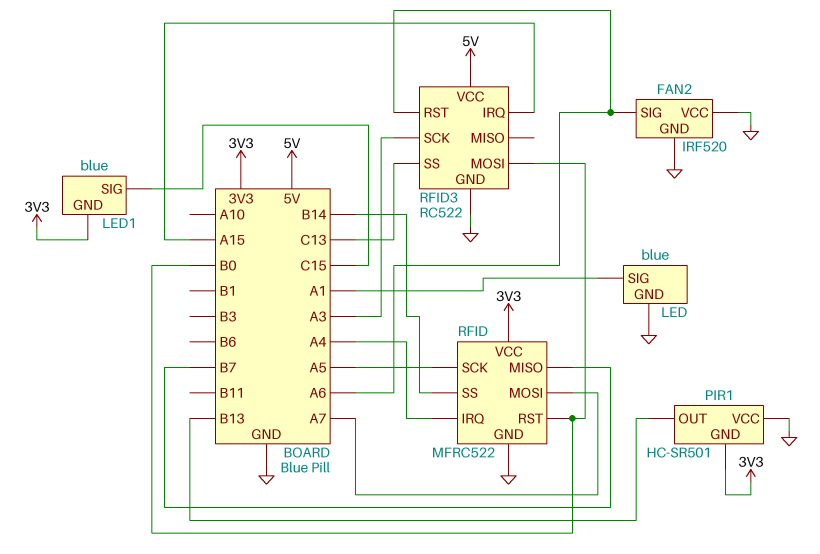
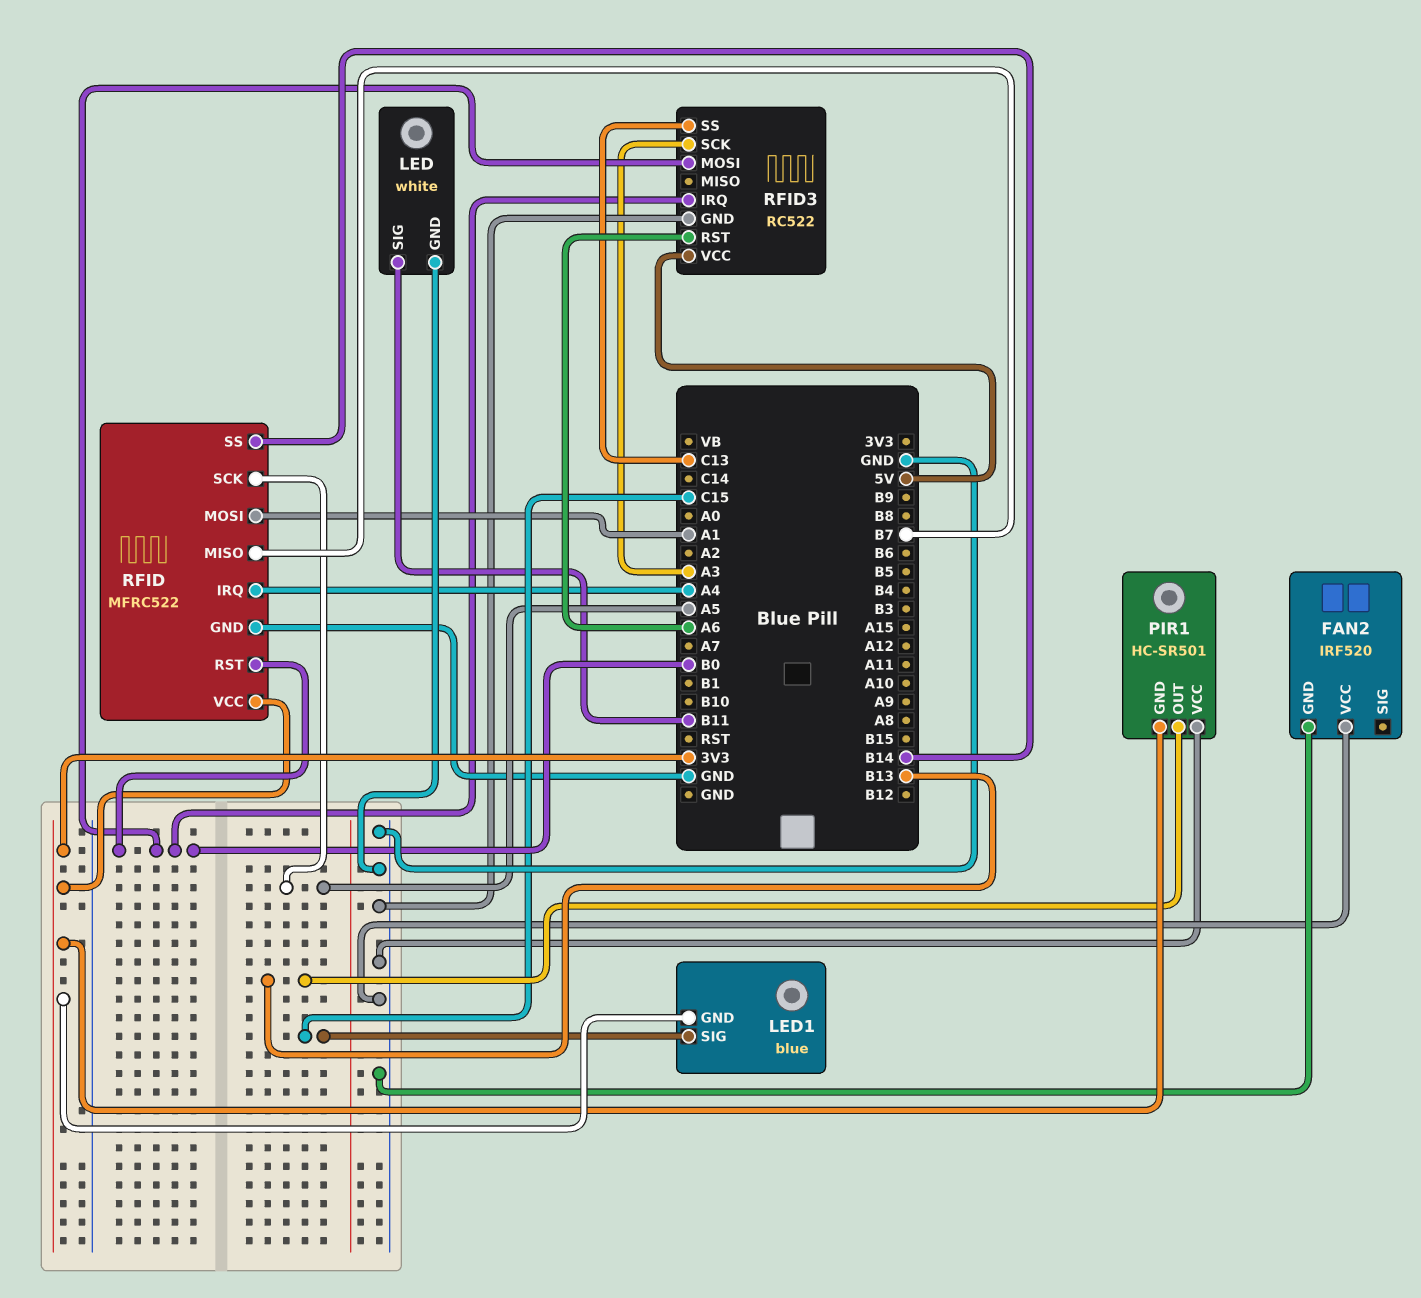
FAN2 pin SIG: A6 -> none
LED: blue -> white
LED pin SIG: A1 -> B11
RFID pin MOSI: A7 -> A1
RFID3 pin IRQ: A15 -> B0

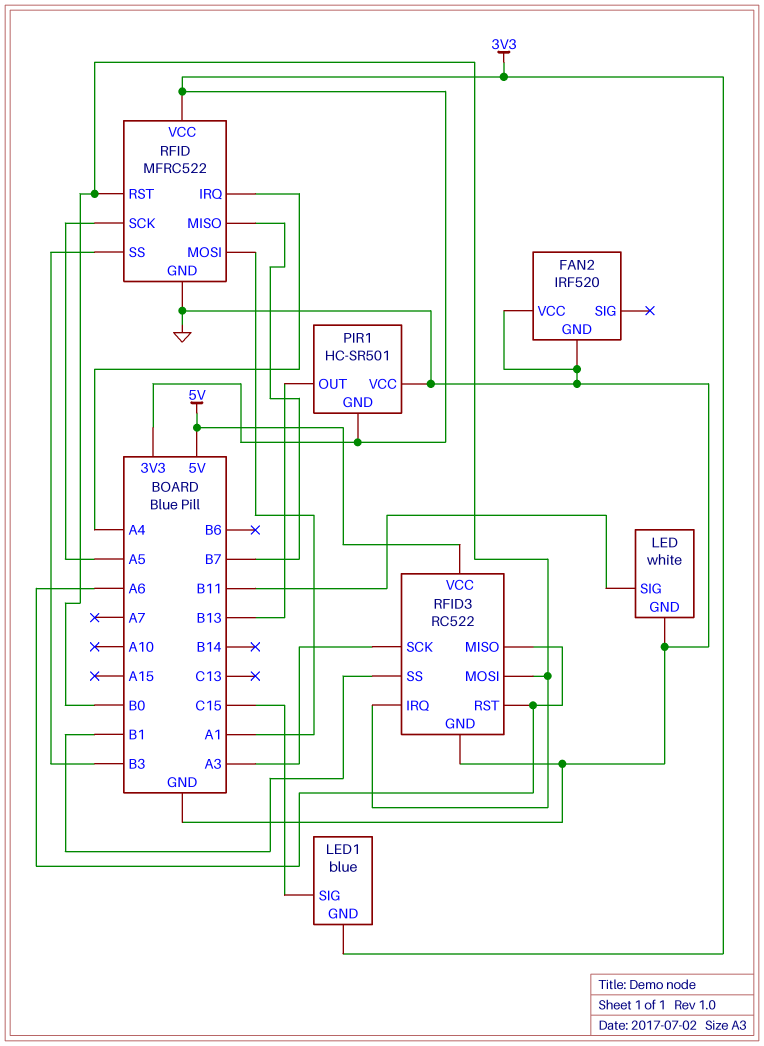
RFID pin SS: B14 -> B3
RFID3 pin MISO: none -> A6
RFID3 pin SS: C13 -> B1

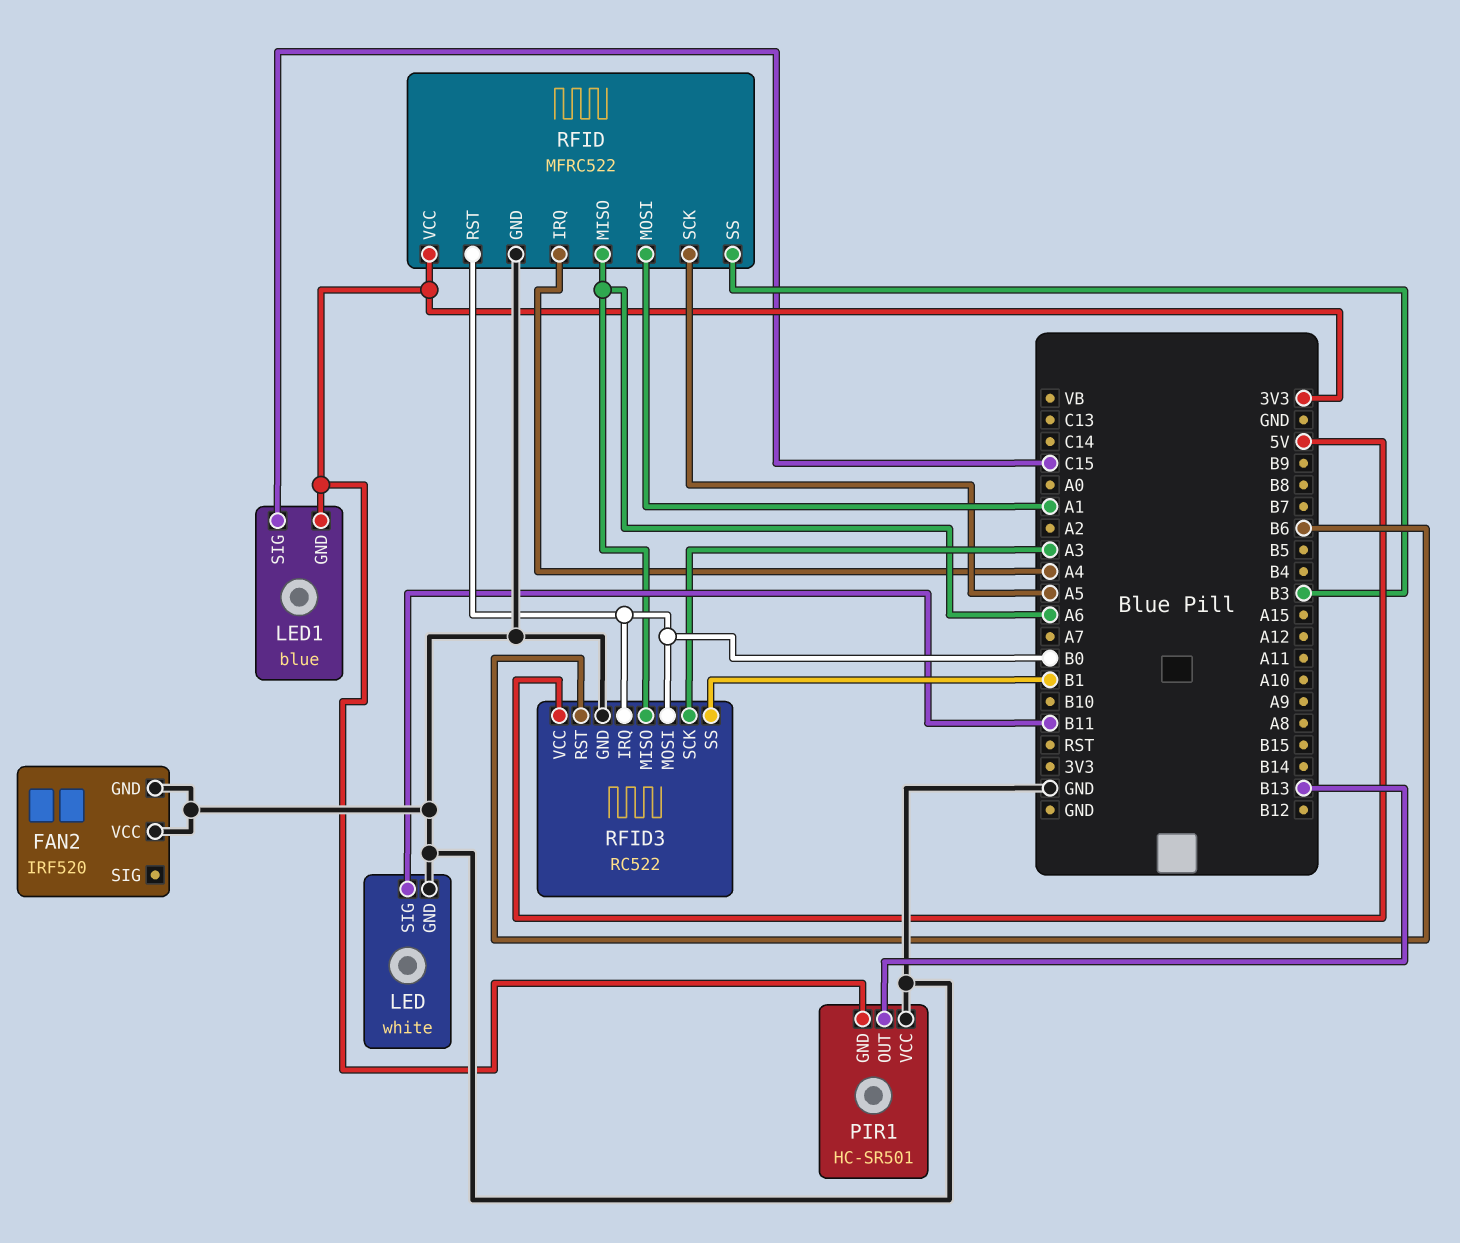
RFID pin MISO: B7 -> A6
RFID3 pin RST: A6 -> B6

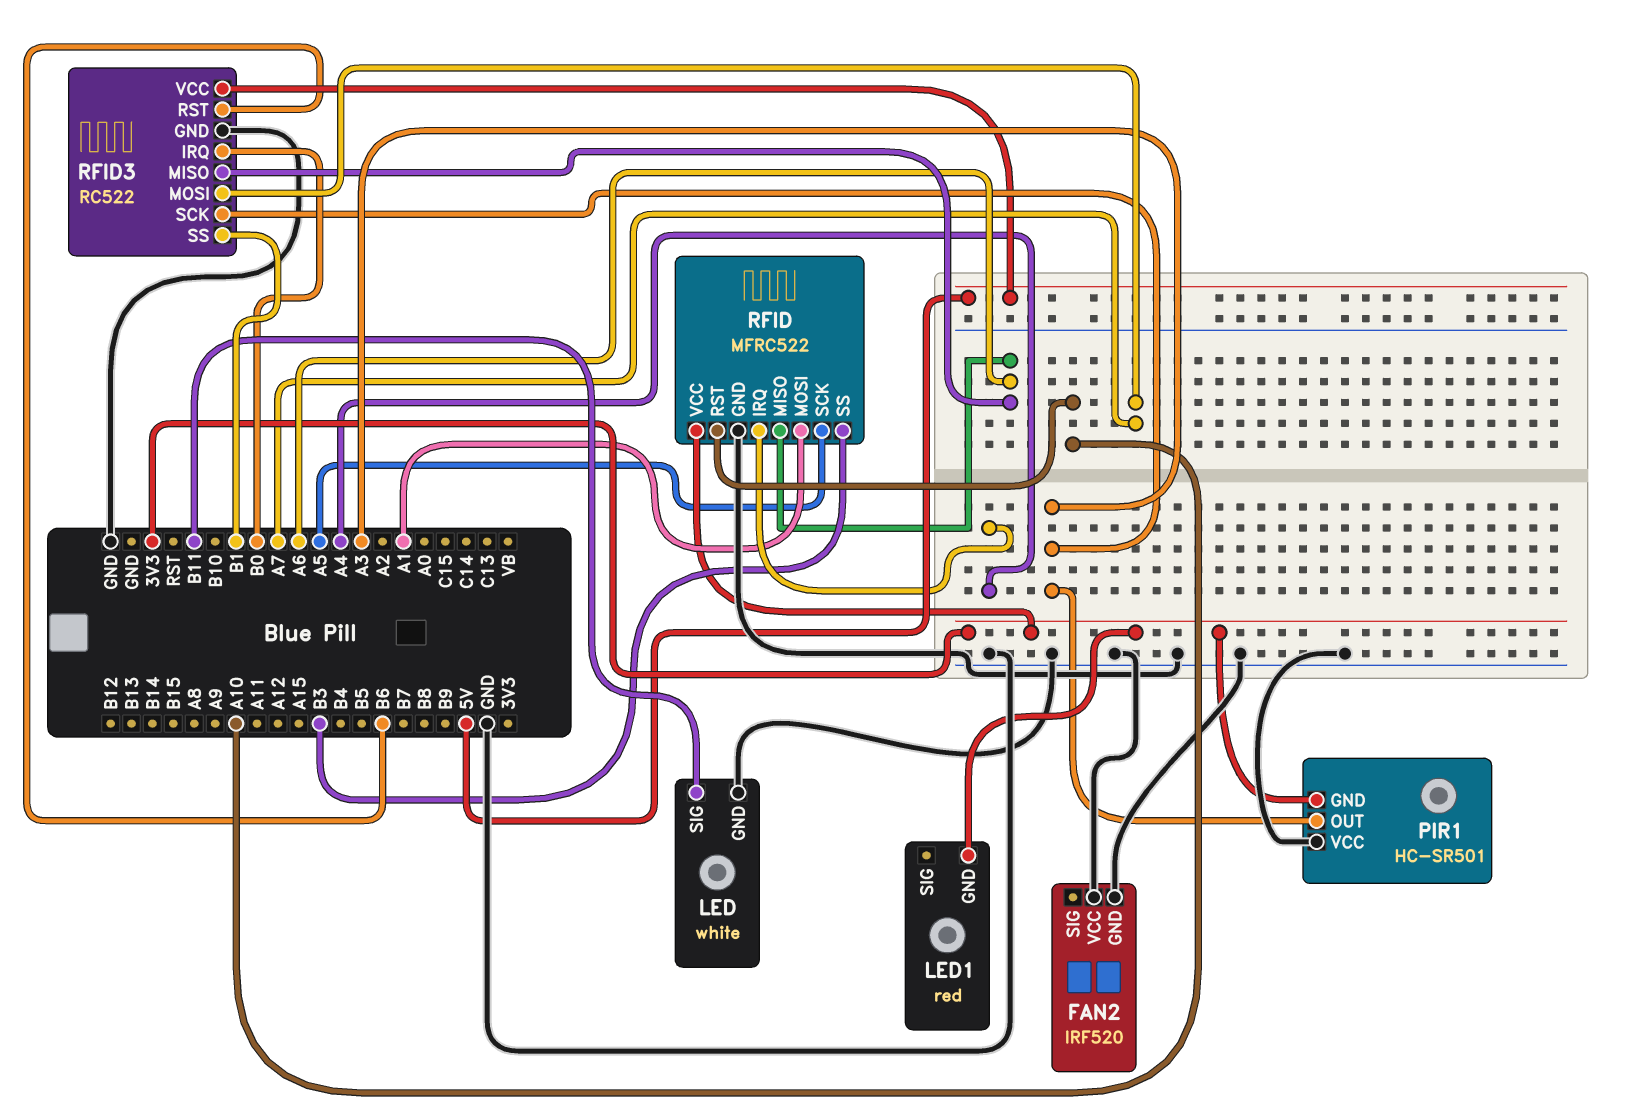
LED1: blue -> red
LED1 pin SIG: C15 -> none
PIR1 pin OUT: B13 -> A3
RFID pin RST: B0 -> A10
RFID3 pin MOSI: B0 -> A7

